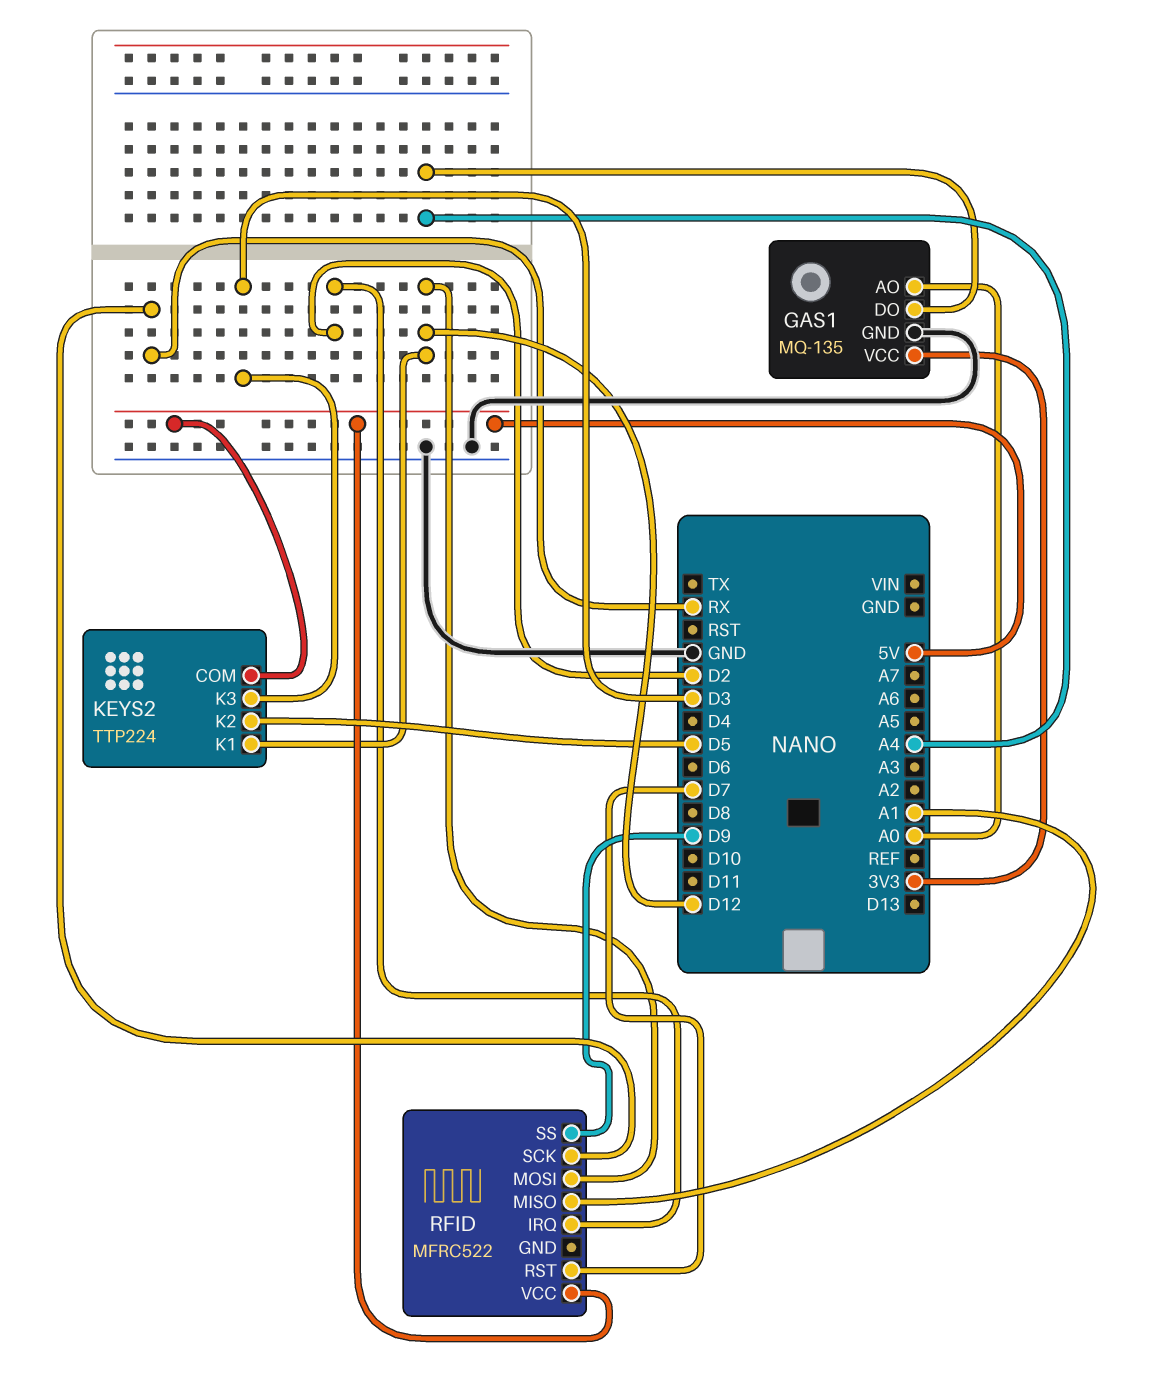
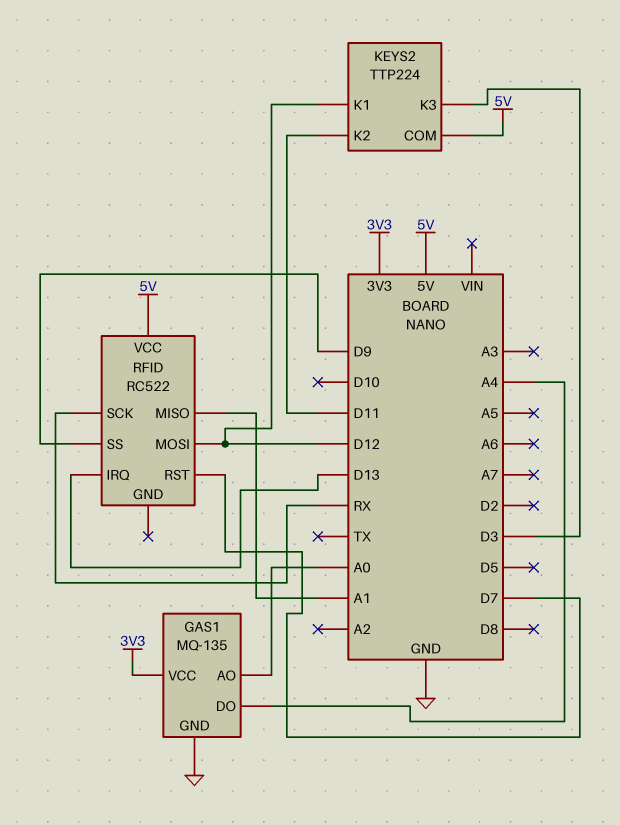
KEYS2 pin K2: D5 -> D11
RFID: MFRC522 -> RC522
RFID pin IRQ: D2 -> D13

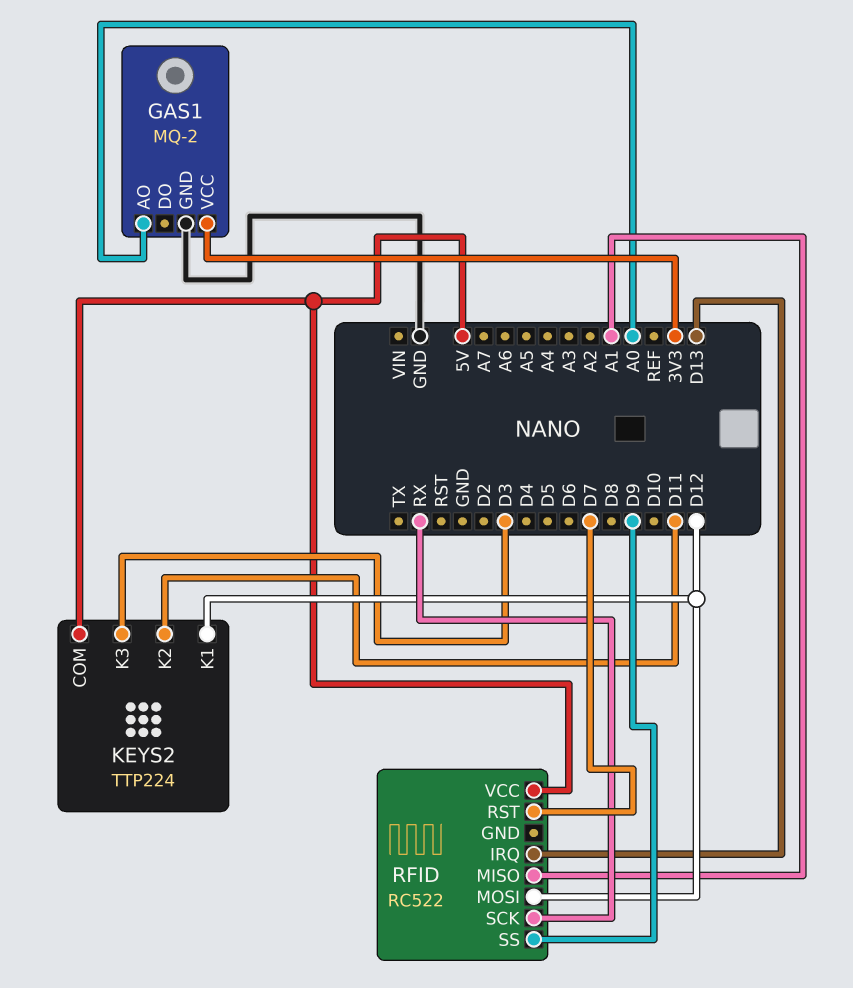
GAS1: MQ-135 -> MQ-2
GAS1 pin DO: A4 -> none

